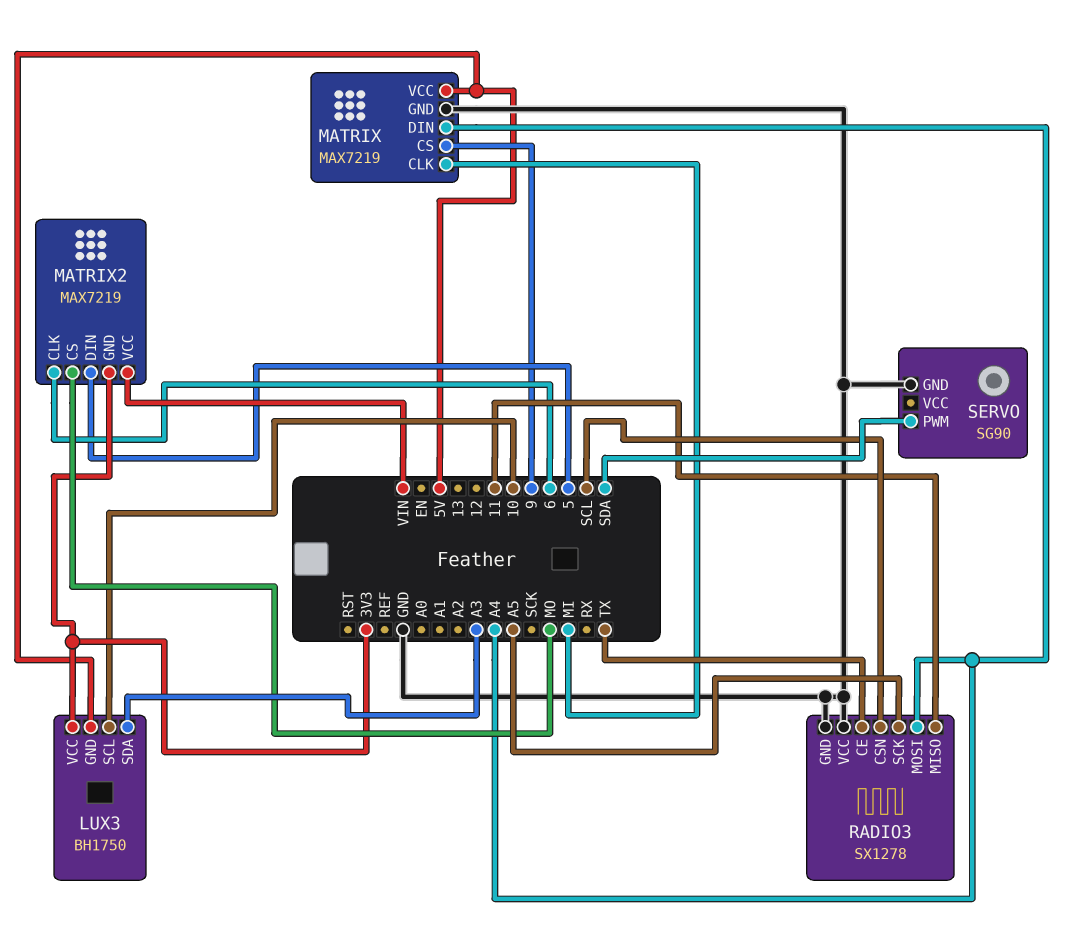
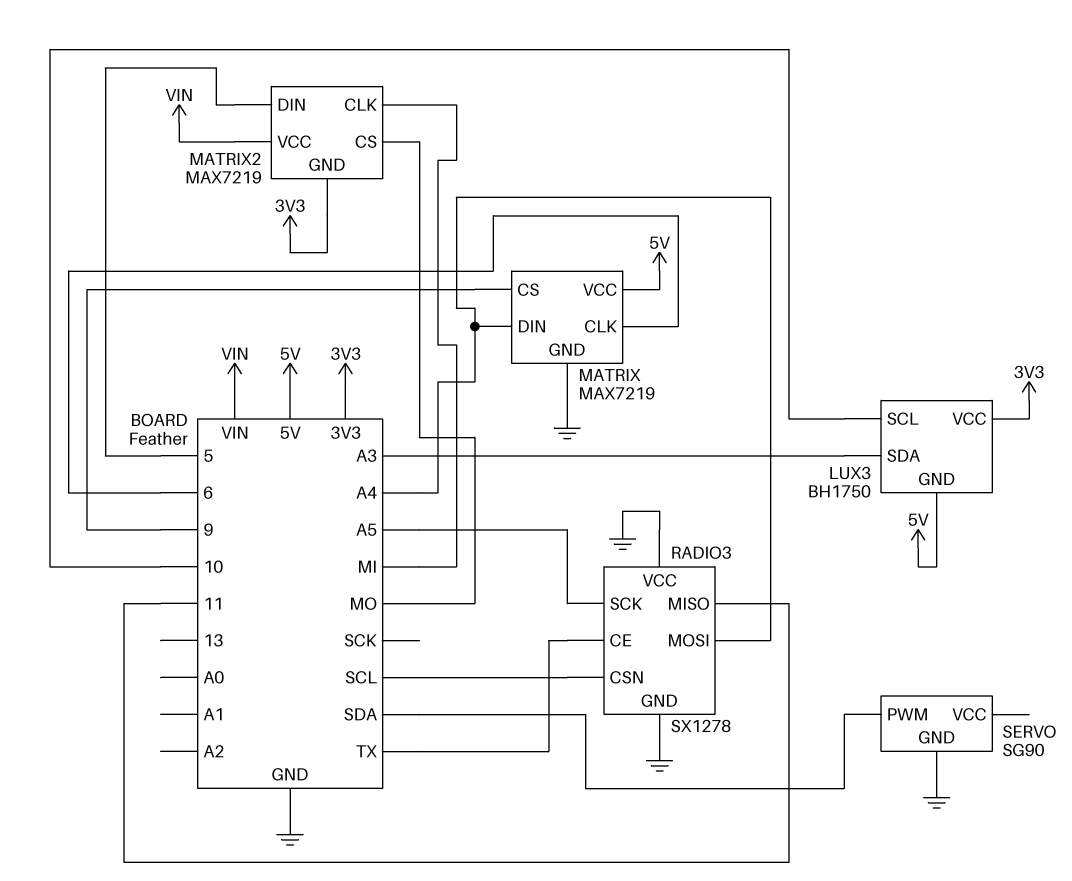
MATRIX pin CLK: MI -> 6
MATRIX2 pin CLK: 6 -> MI

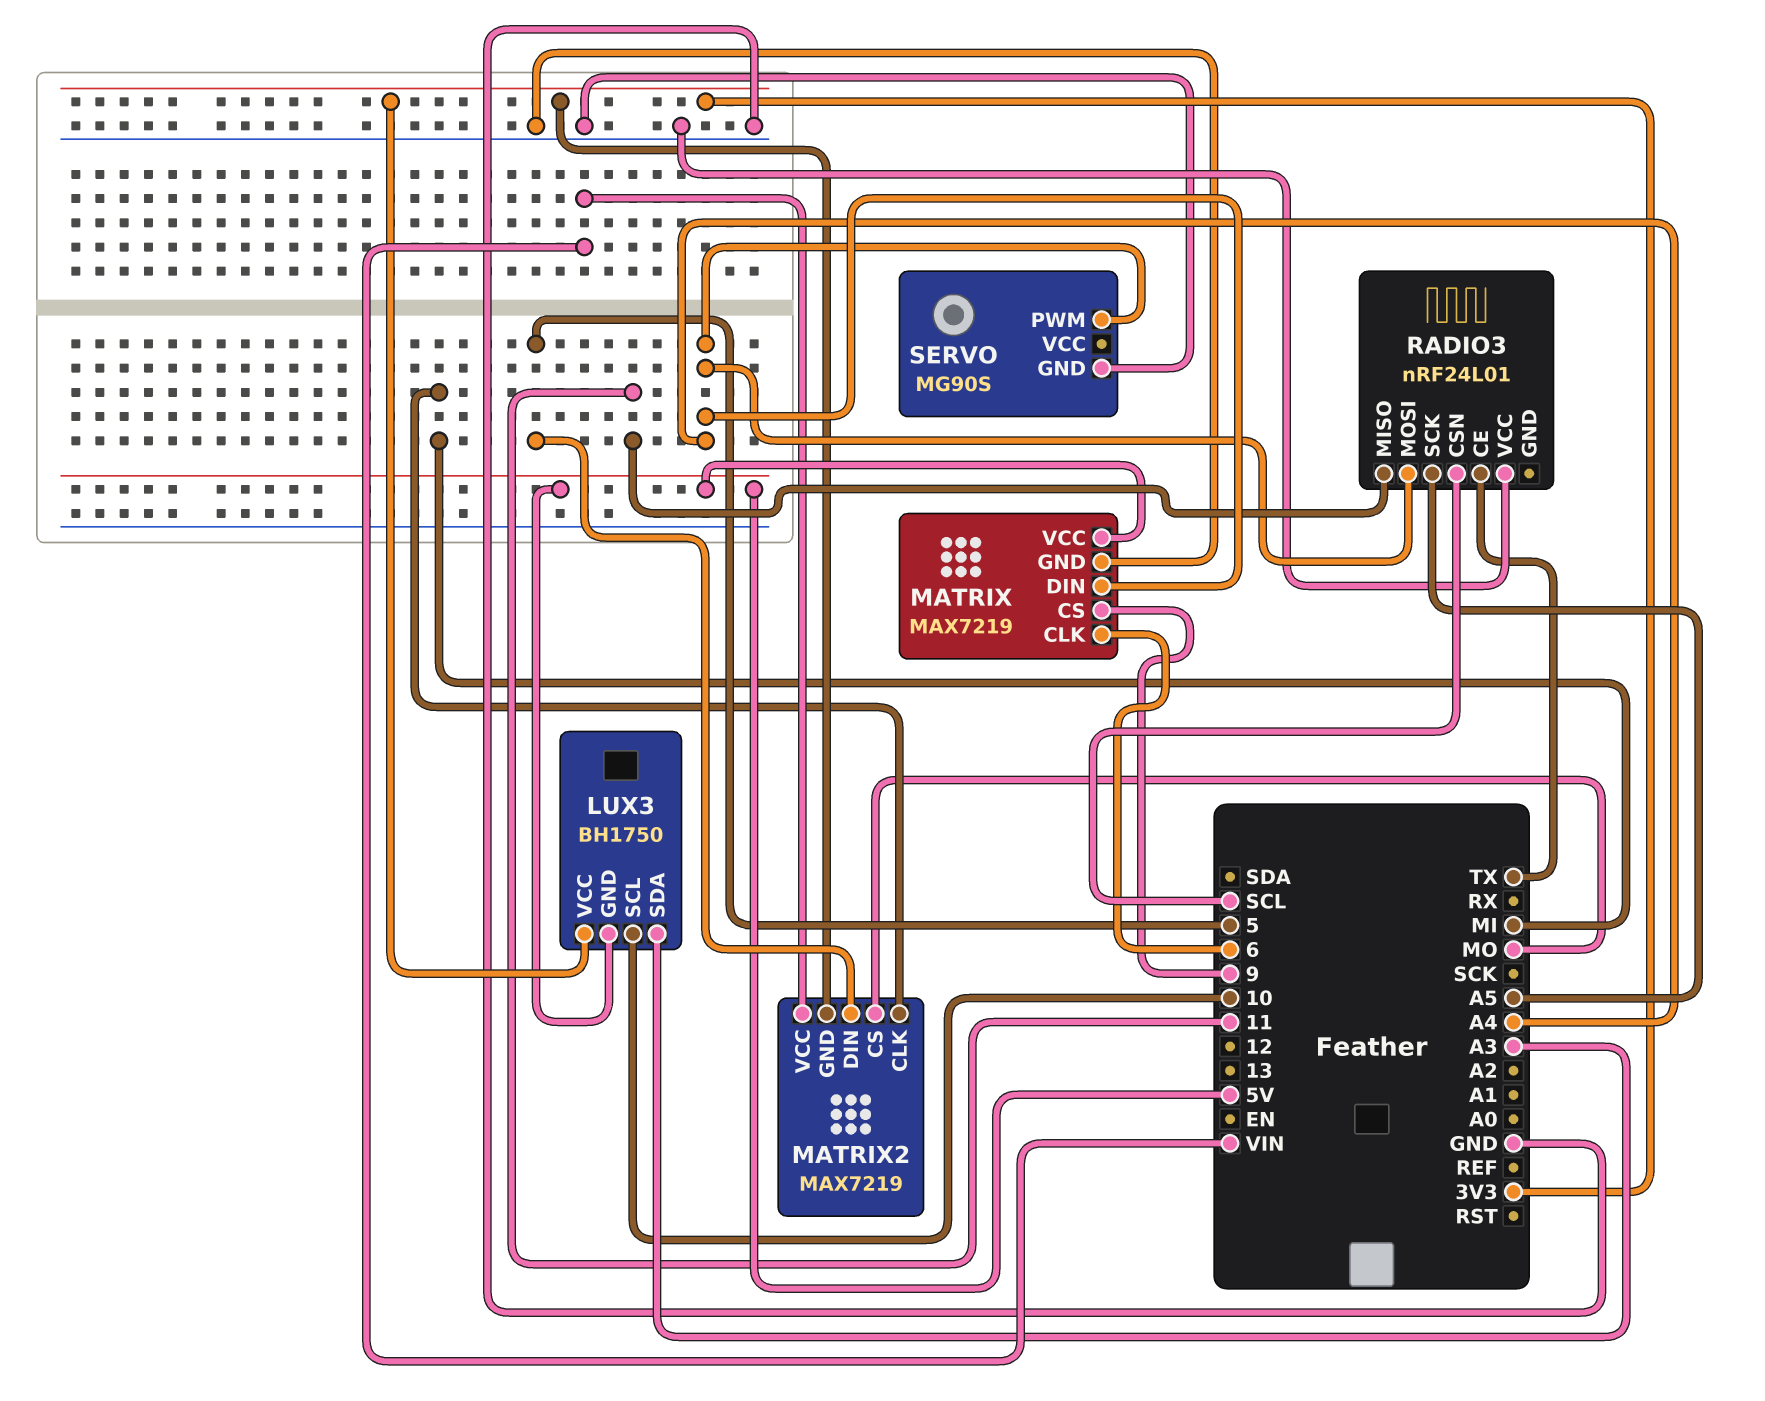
RADIO3: SX1278 -> nRF24L01
RADIO3 pin GND: GND -> none
SERVO: SG90 -> MG90S
SERVO pin PWM: SDA -> A4

